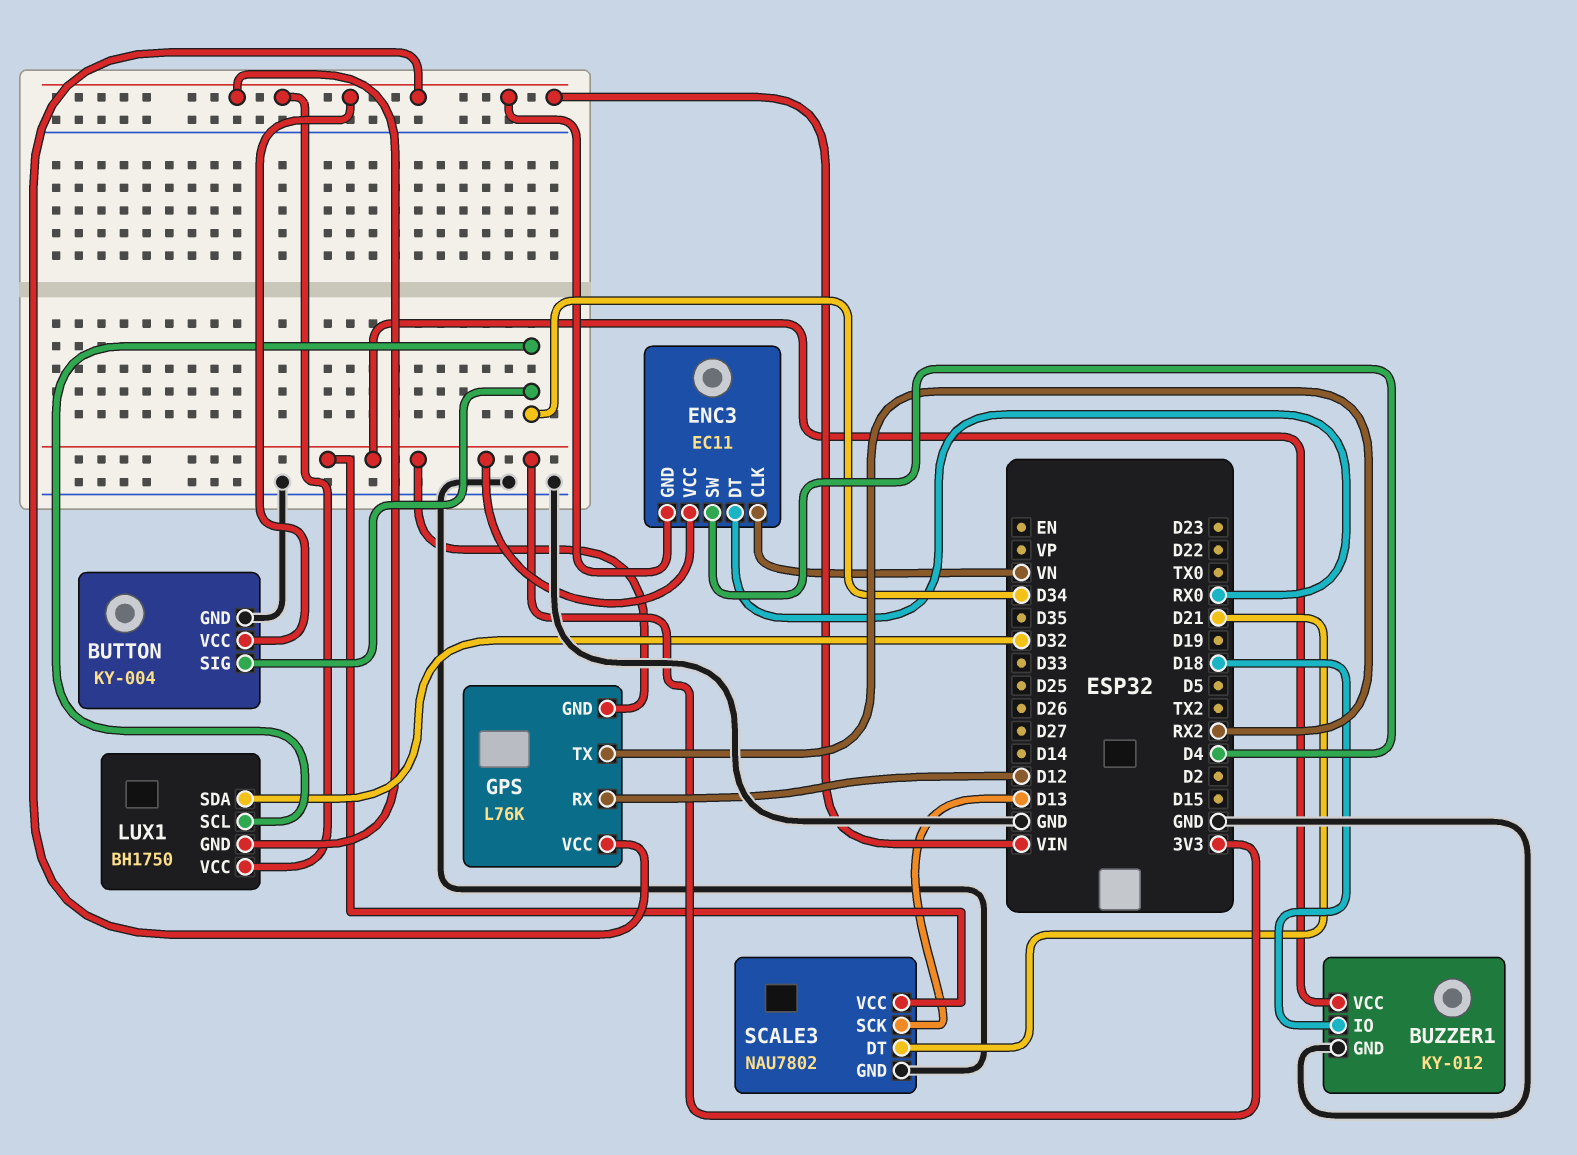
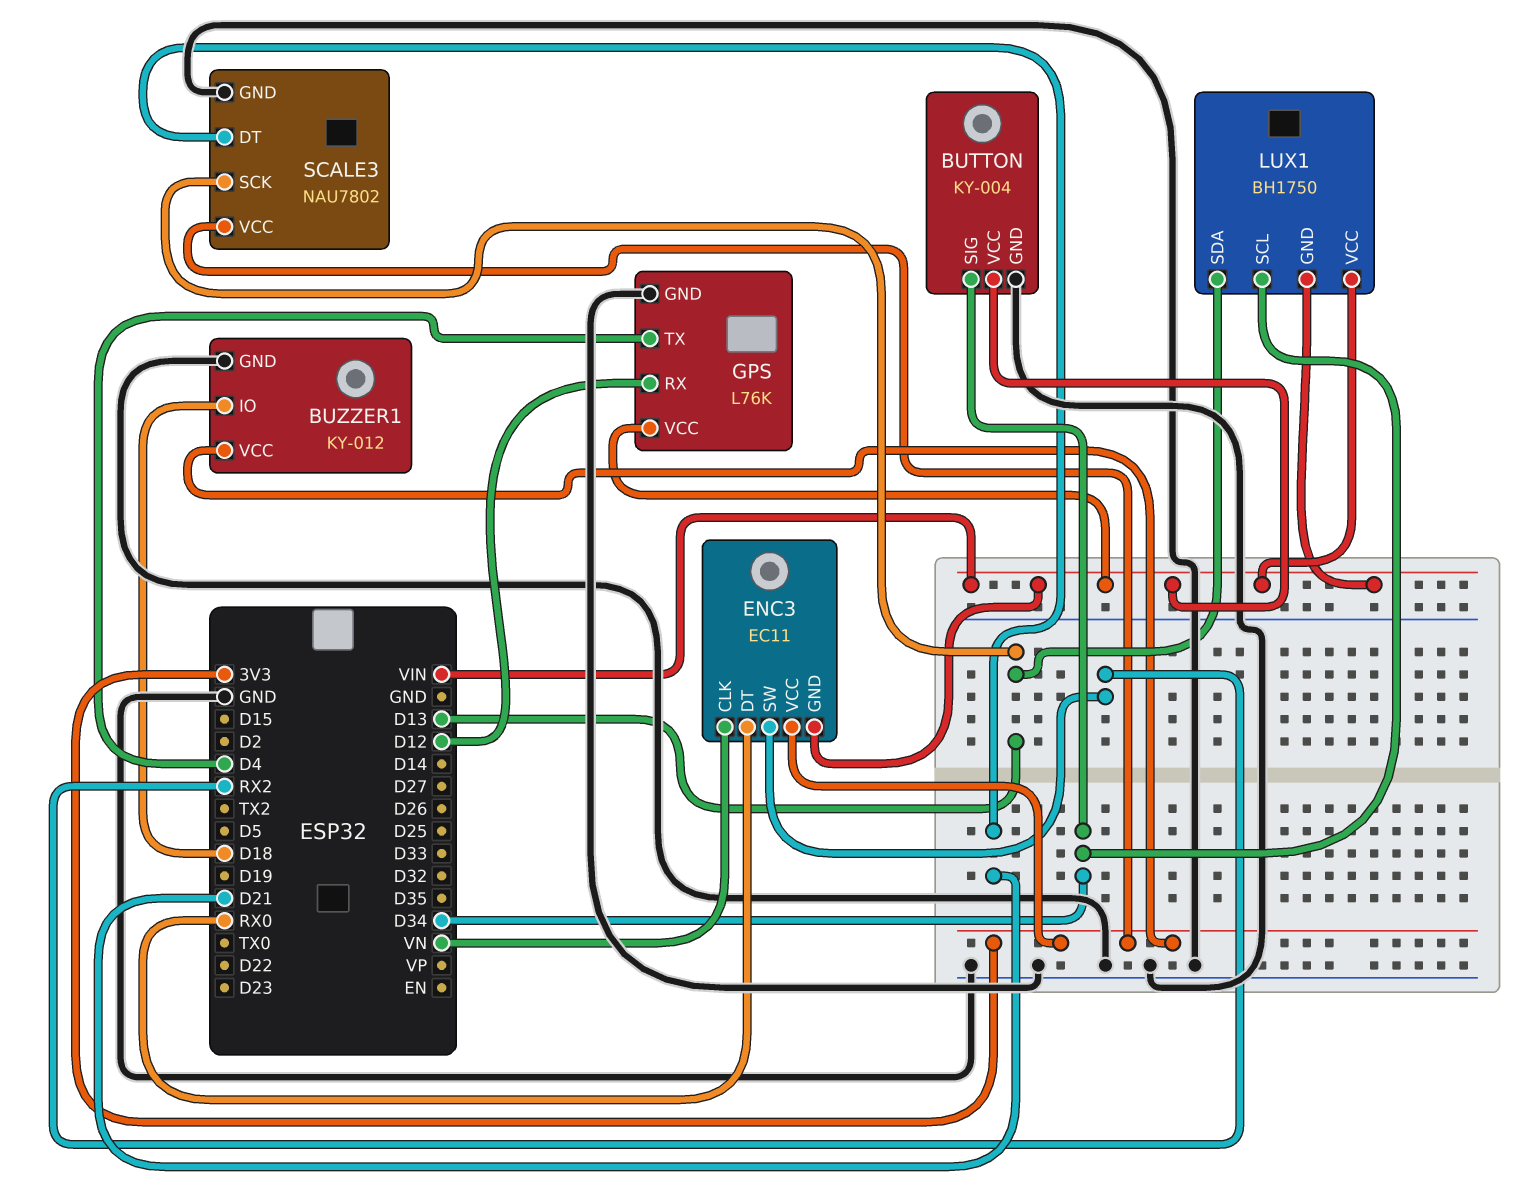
ENC3 pin SW: D4 -> RX2
GPS pin GND: 3V3 -> GND
GPS pin TX: RX2 -> D4
LUX1 pin SDA: D32 -> D13

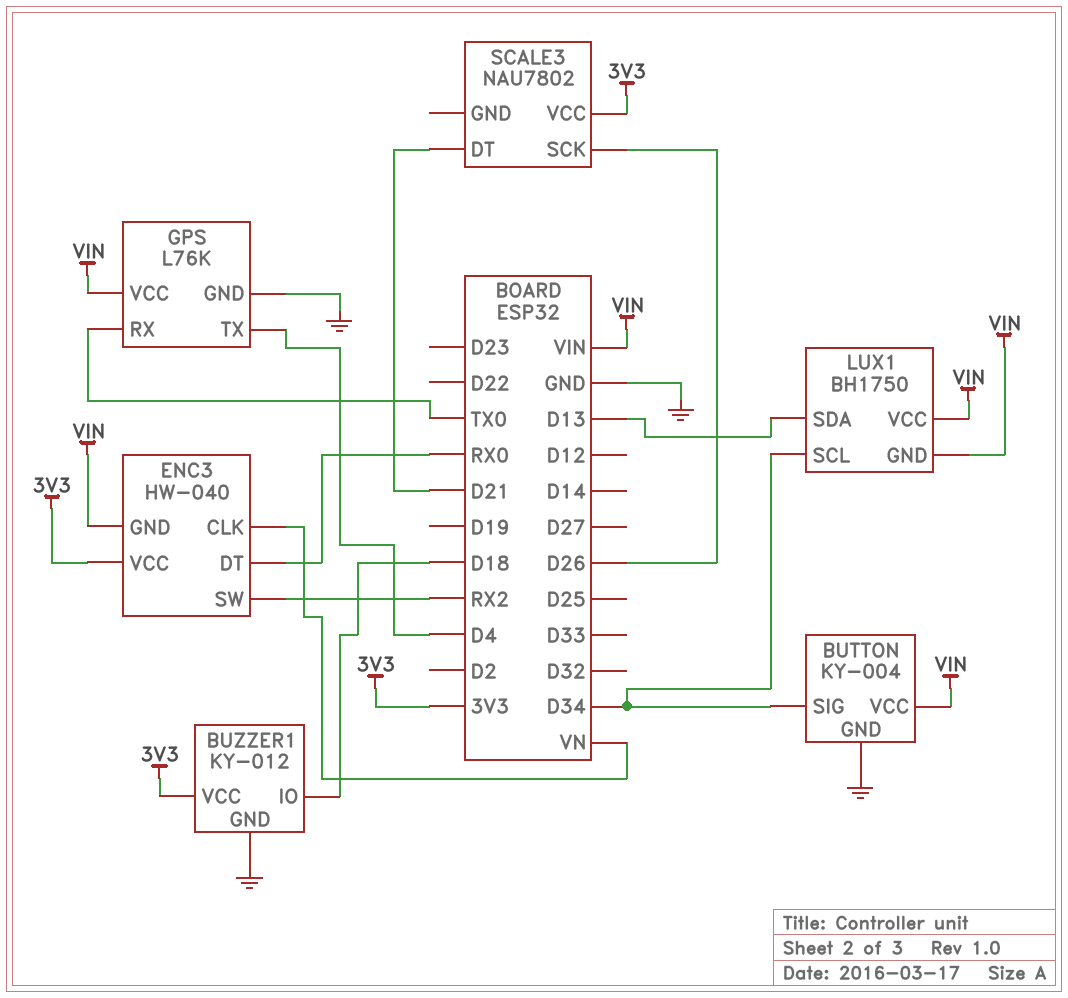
ENC3: EC11 -> HW-040
GPS pin RX: D12 -> TX0
SCALE3 pin GND: GND -> none
SCALE3 pin SCK: D13 -> D26

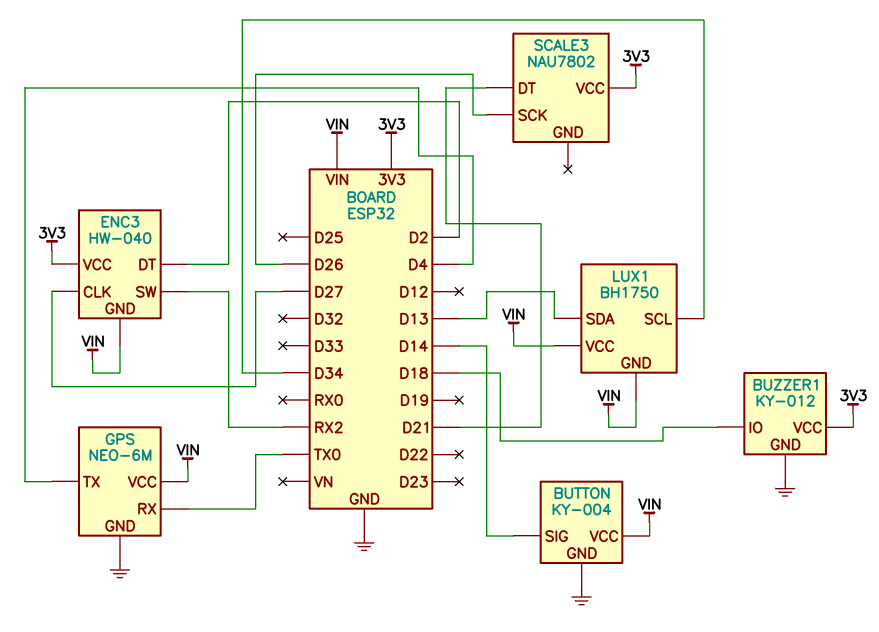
BUTTON pin SIG: D34 -> D14
ENC3 pin CLK: VN -> D27
ENC3 pin DT: RX0 -> D2
GPS: L76K -> NEO-6M

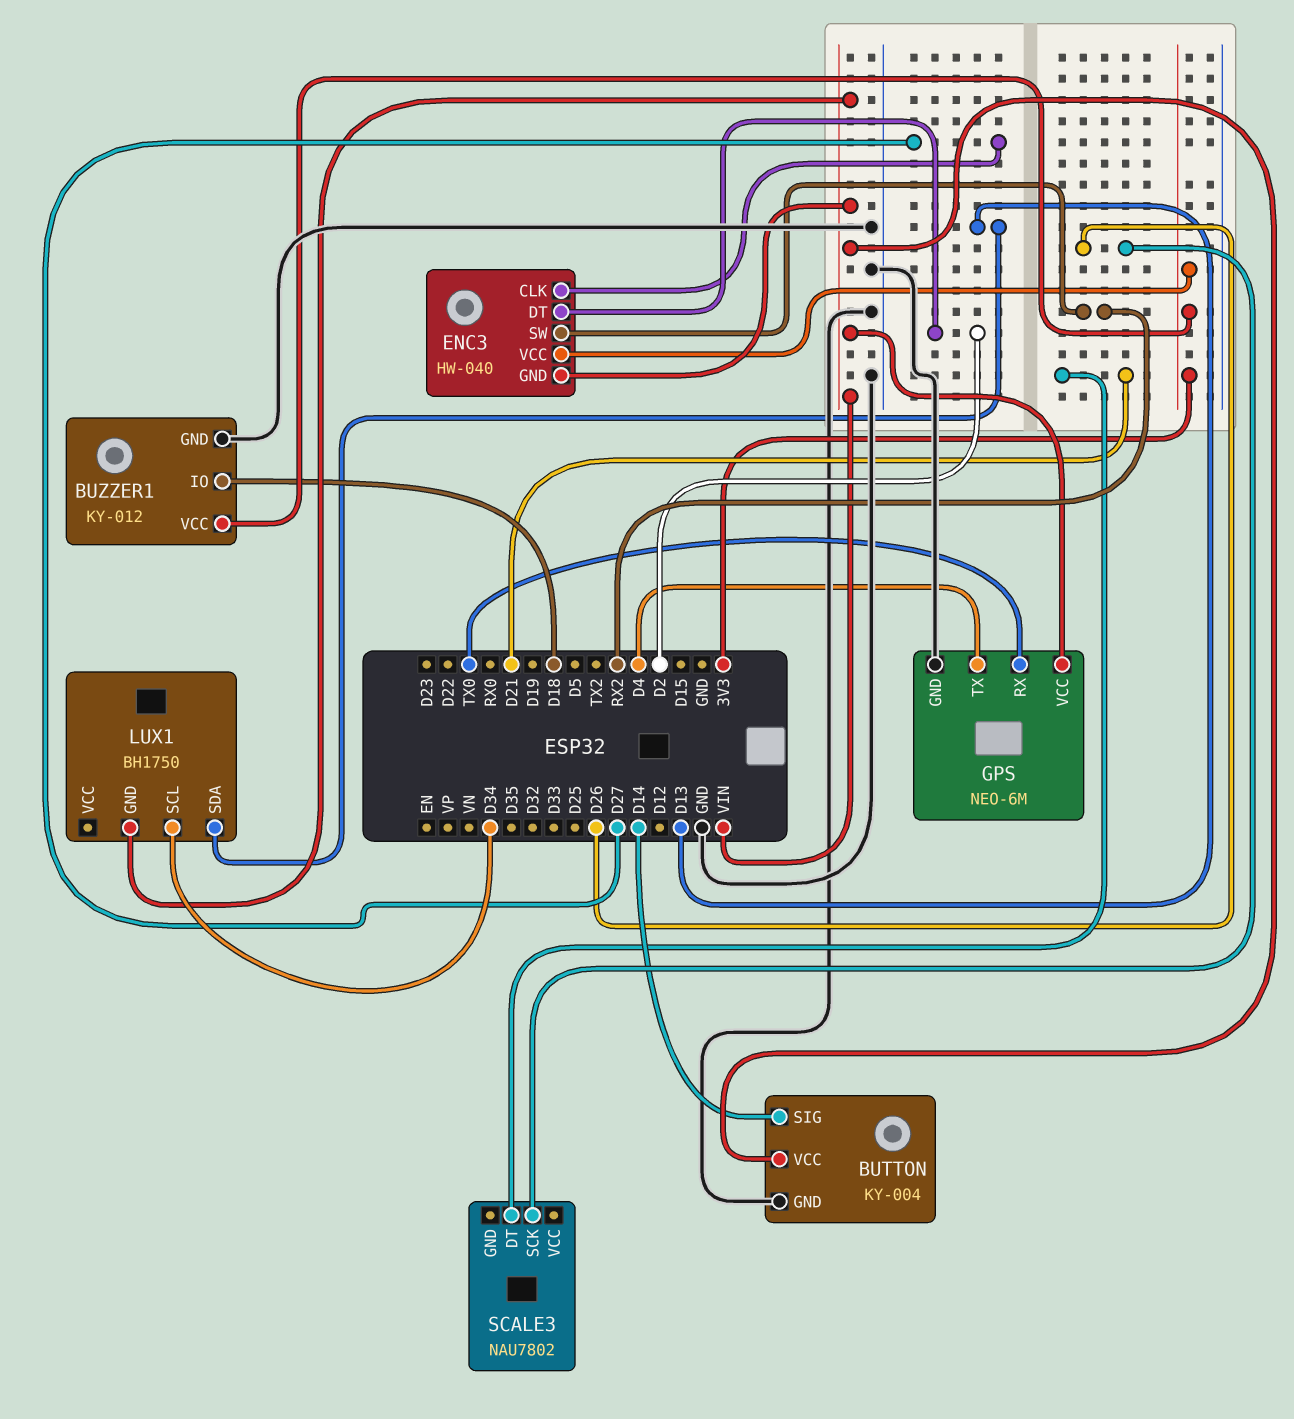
LUX1 pin VCC: VIN -> none
SCALE3 pin VCC: 3V3 -> none

